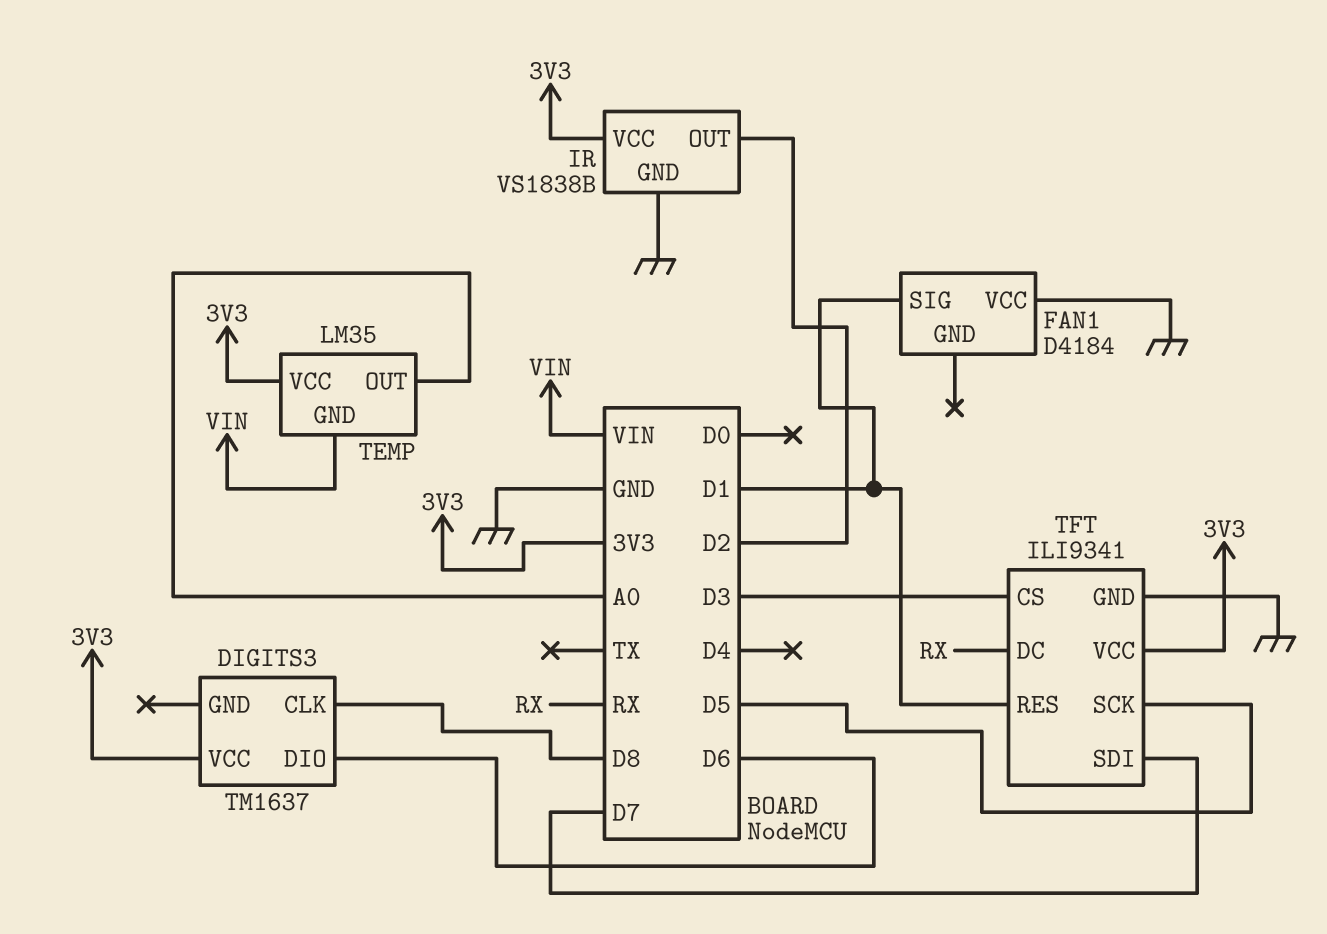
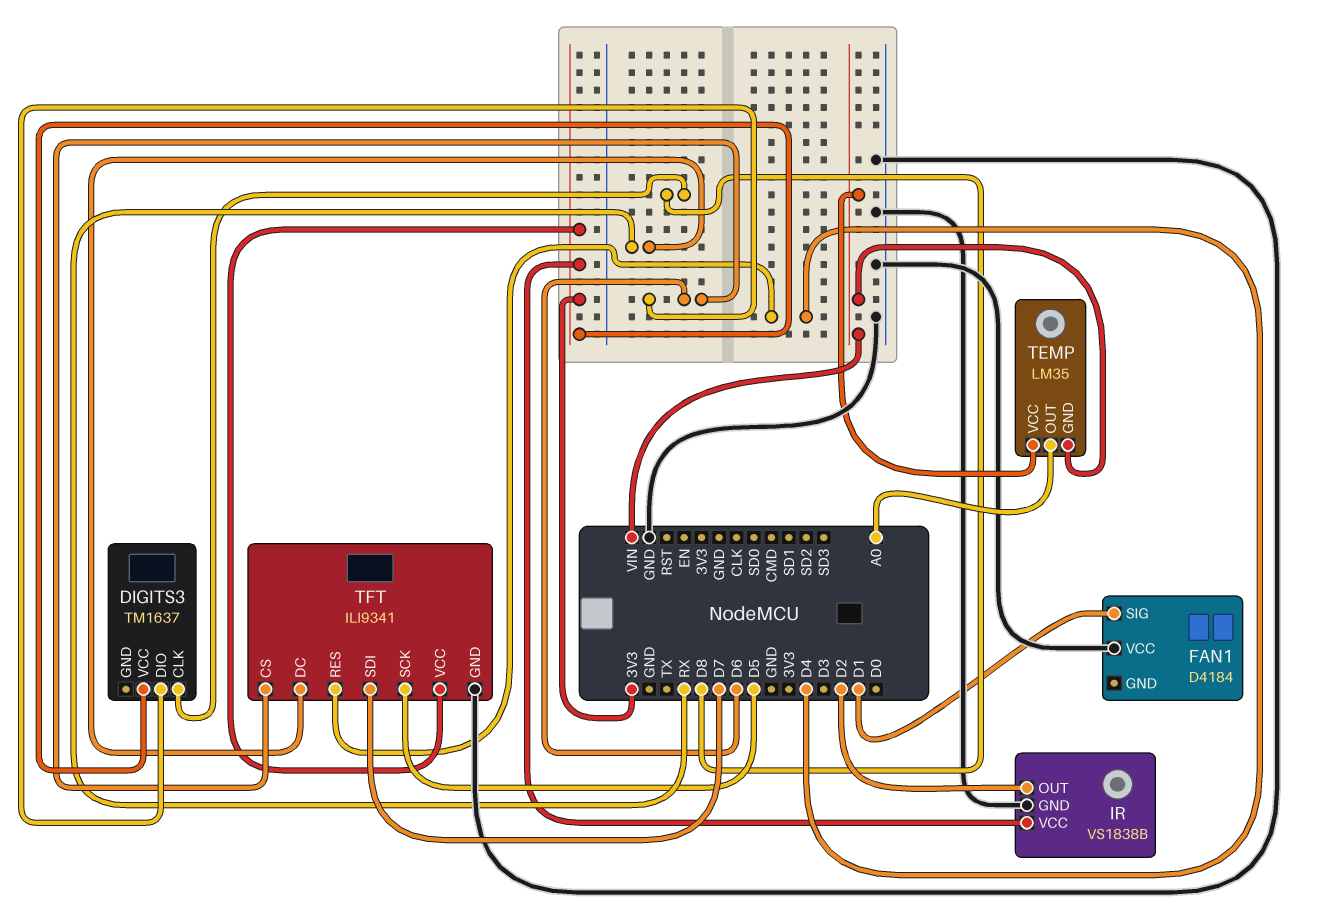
TEMP pin VCC: 3V3 -> VIN
TFT pin CS: D3 -> D6
TFT pin RES: D1 -> D4

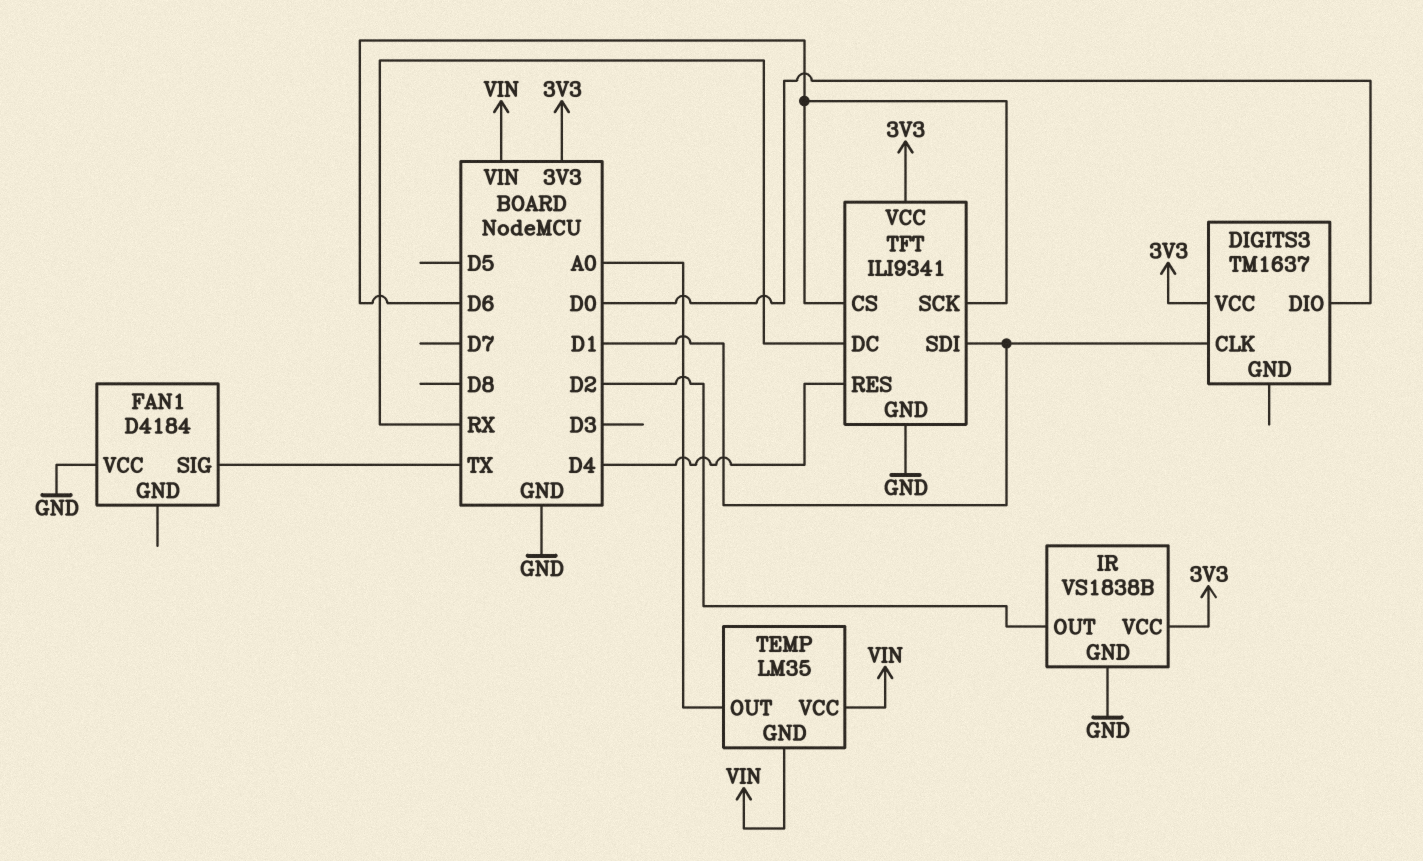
DIGITS3 pin CLK: D8 -> D1
DIGITS3 pin DIO: D6 -> D0
FAN1 pin SIG: D1 -> TX
TFT pin SCK: D5 -> D6
TFT pin SDI: D7 -> D1

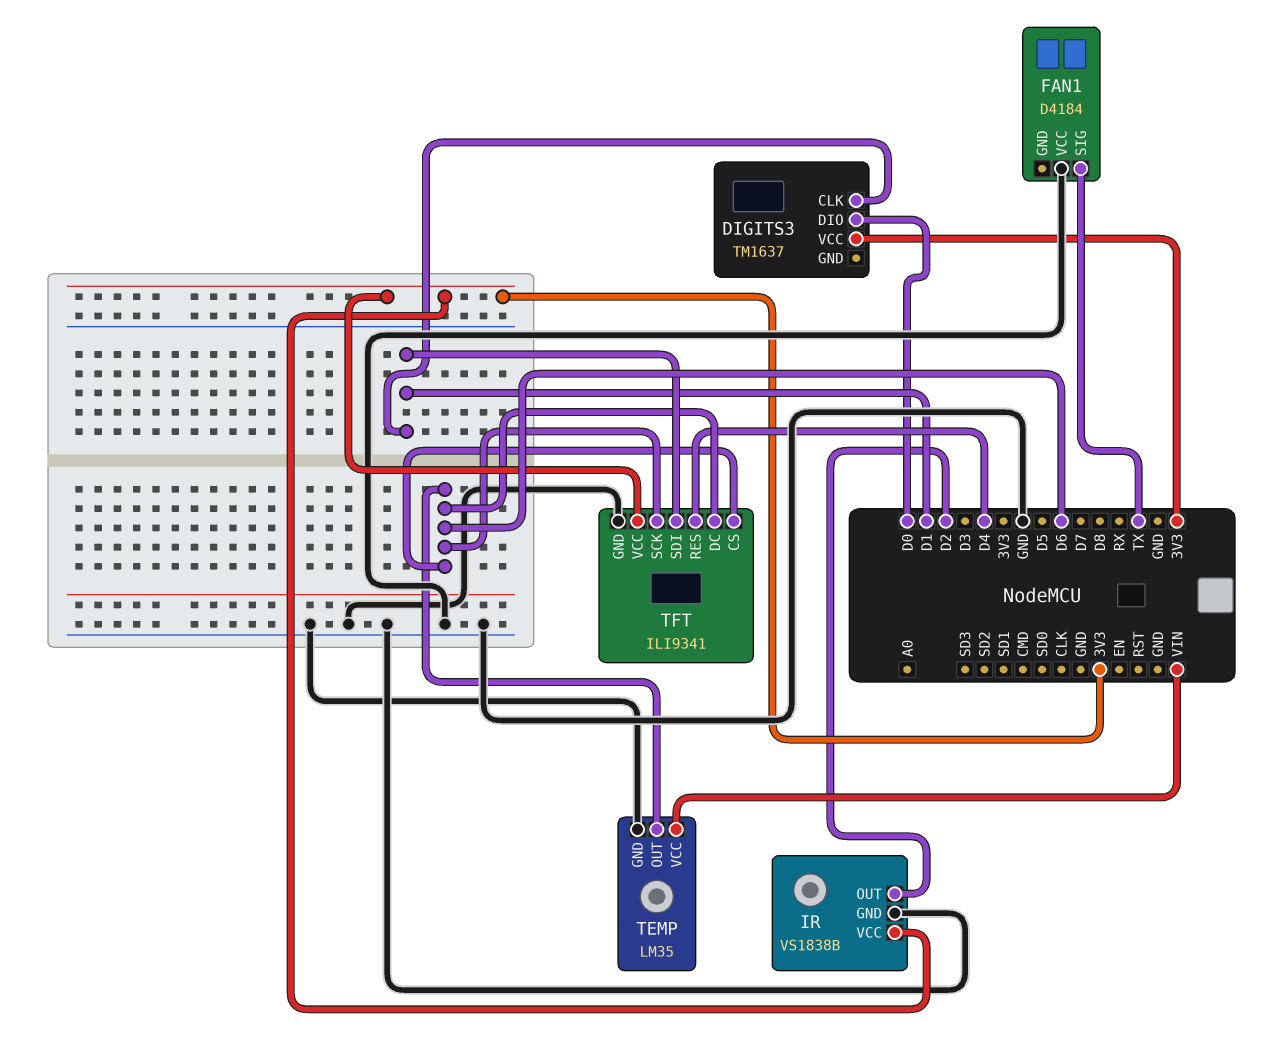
TEMP pin GND: VIN -> GND
TEMP pin OUT: A0 -> D6
TFT pin DC: RX -> D6

